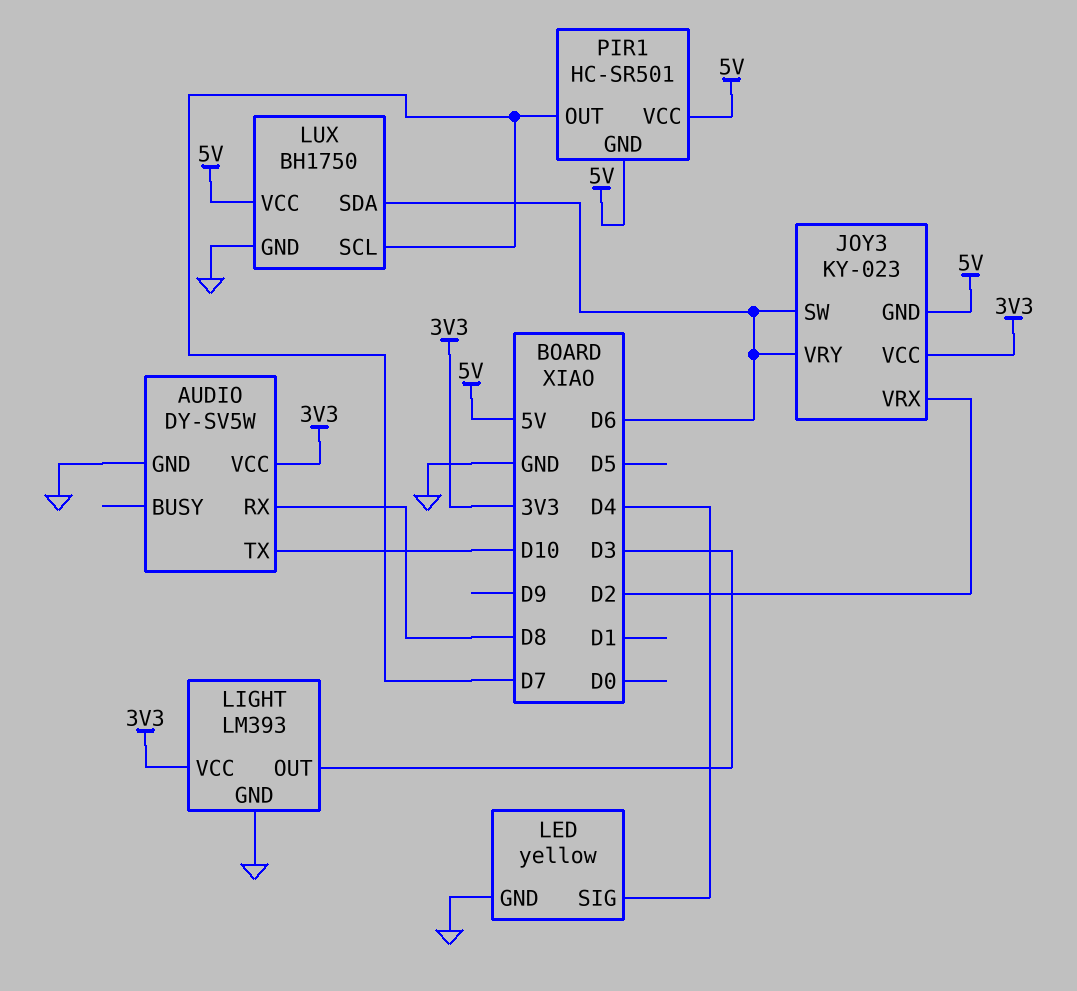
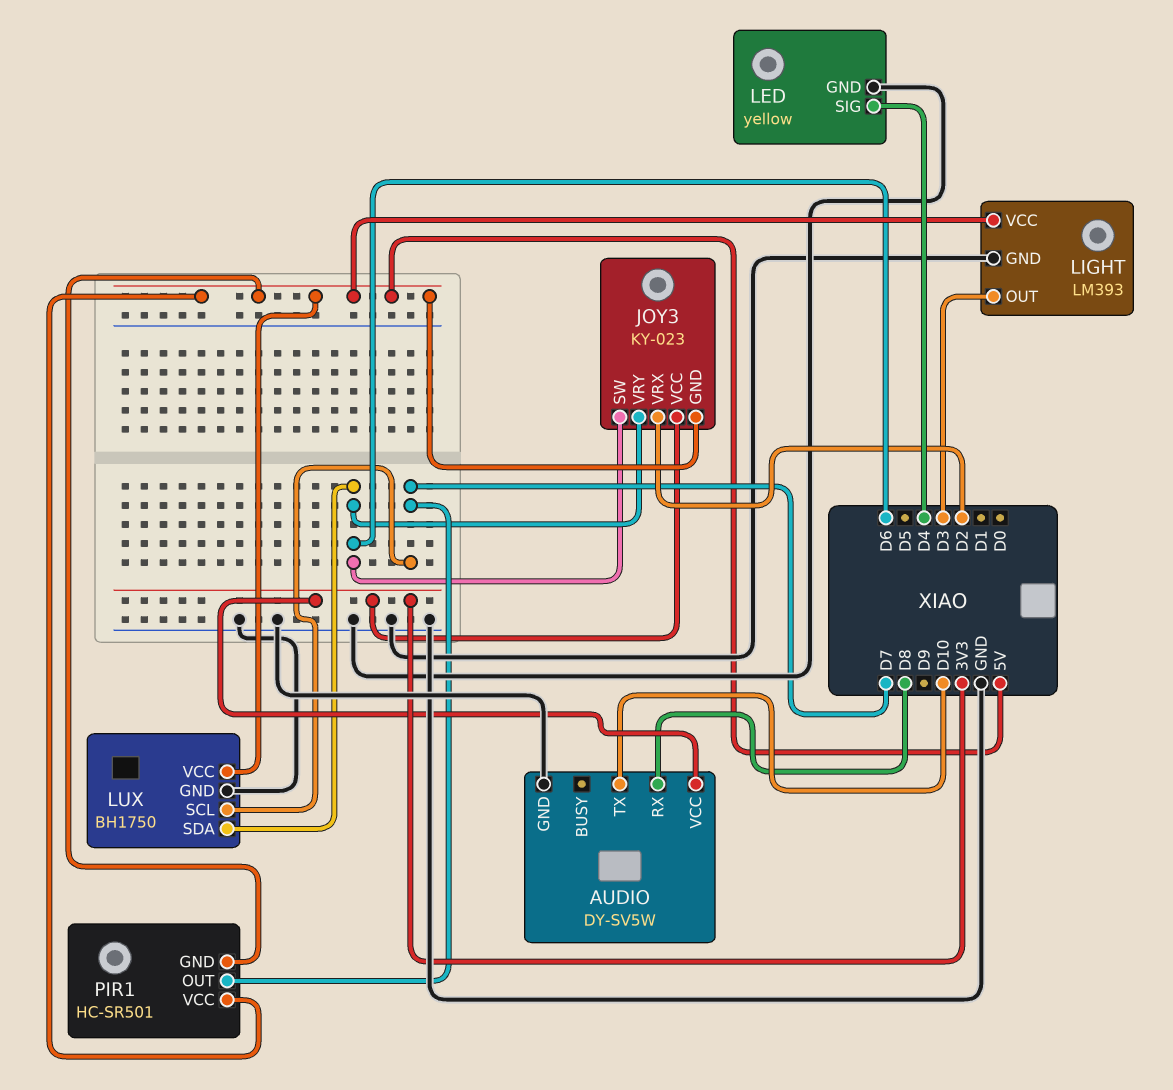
LIGHT pin VCC: 3V3 -> 5V

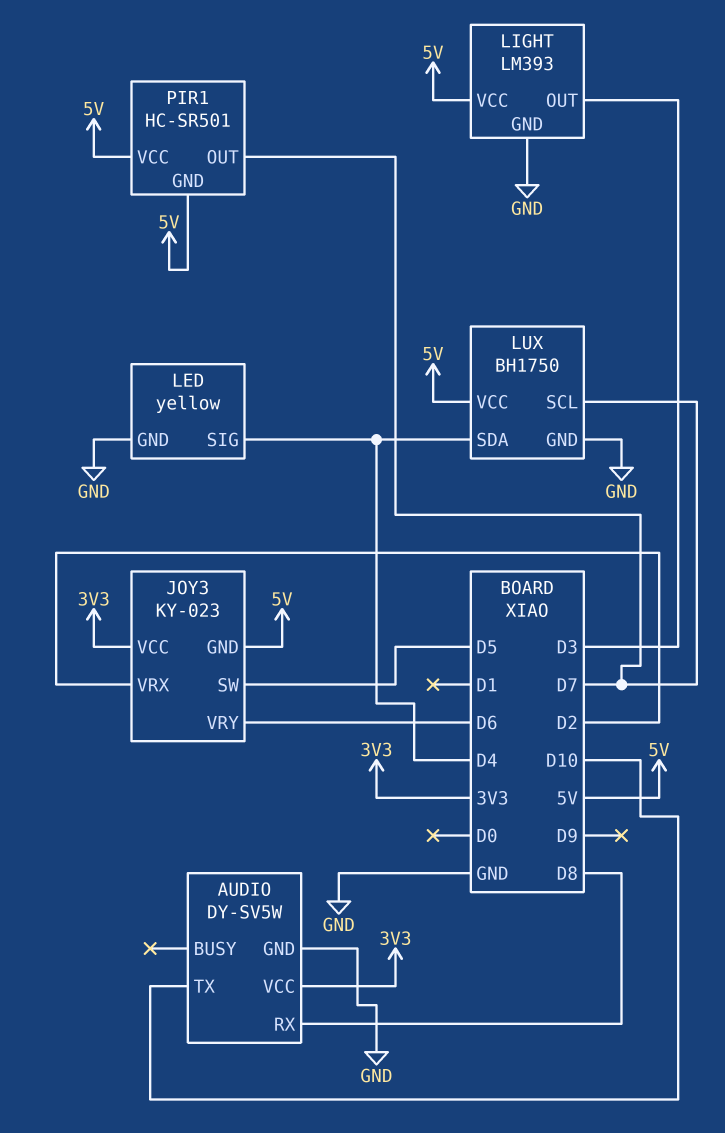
JOY3 pin SW: D6 -> D5
LUX pin SDA: D6 -> D4

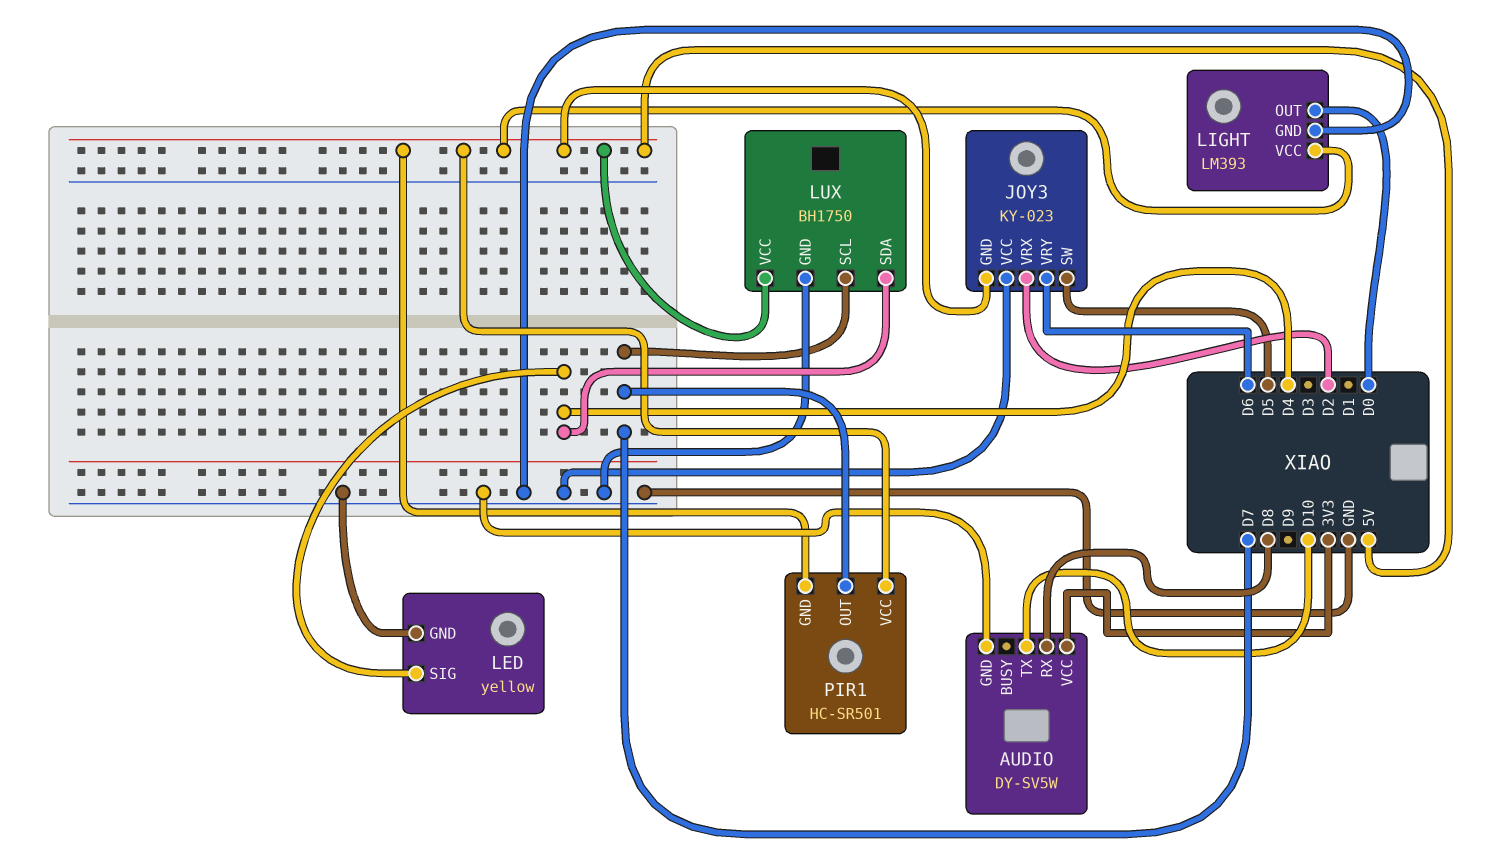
JOY3 pin VCC: 3V3 -> GND
LIGHT pin OUT: D3 -> D0

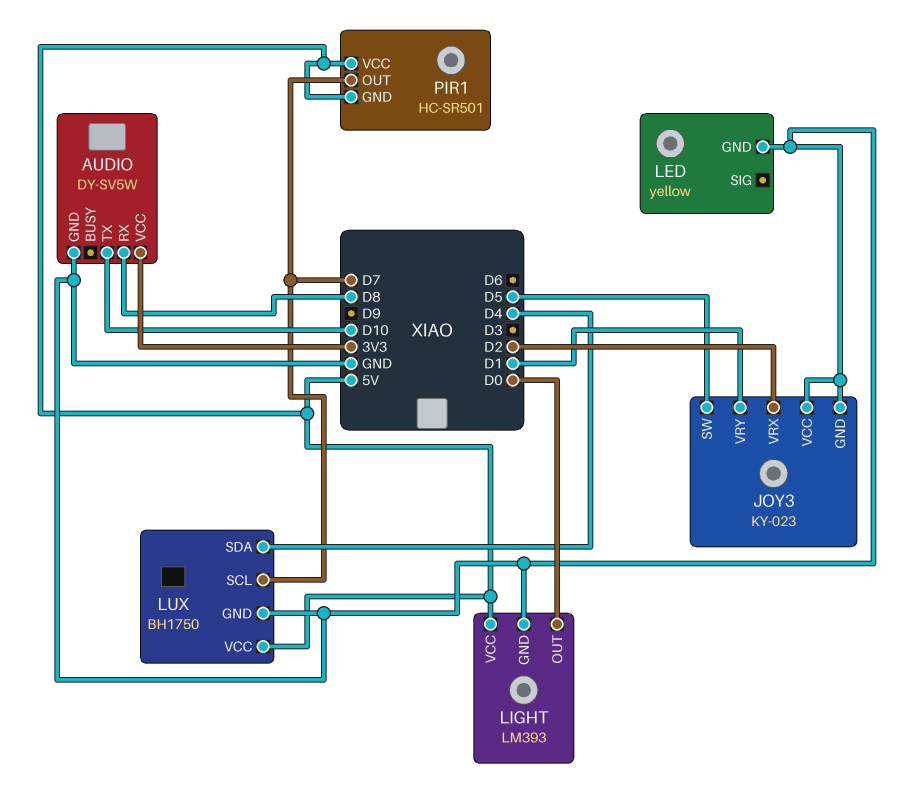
JOY3 pin GND: 5V -> GND
JOY3 pin VRY: D6 -> D1
LED pin SIG: D4 -> none

